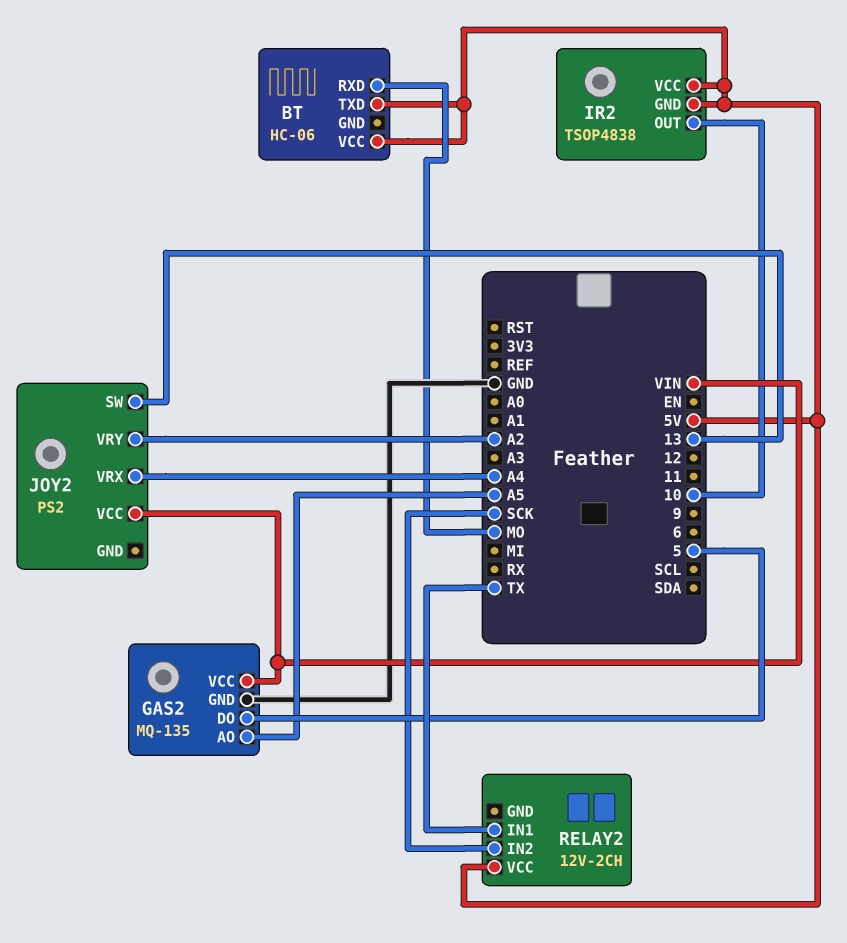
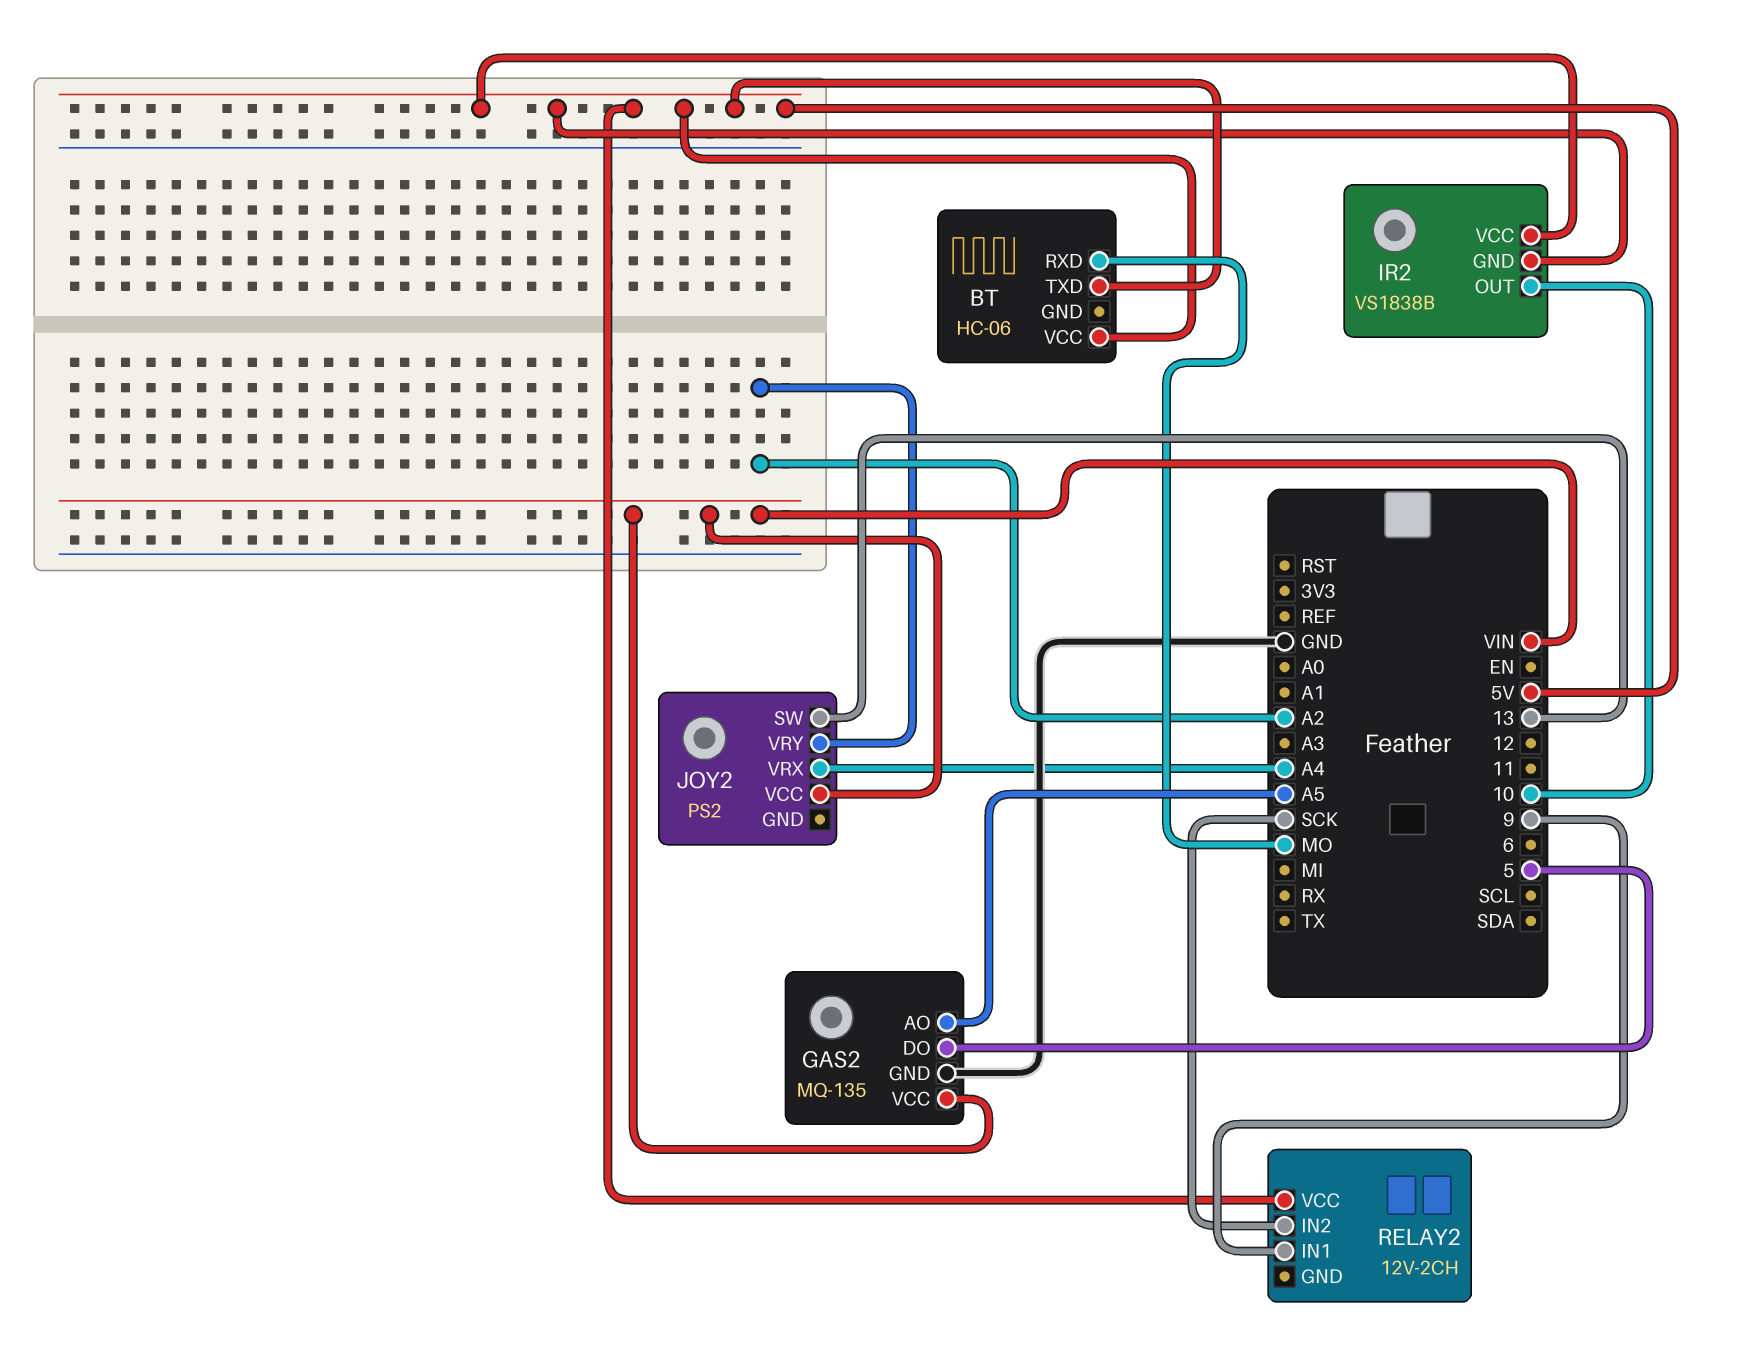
IR2: TSOP4838 -> VS1838B
RELAY2 pin IN1: TX -> 9

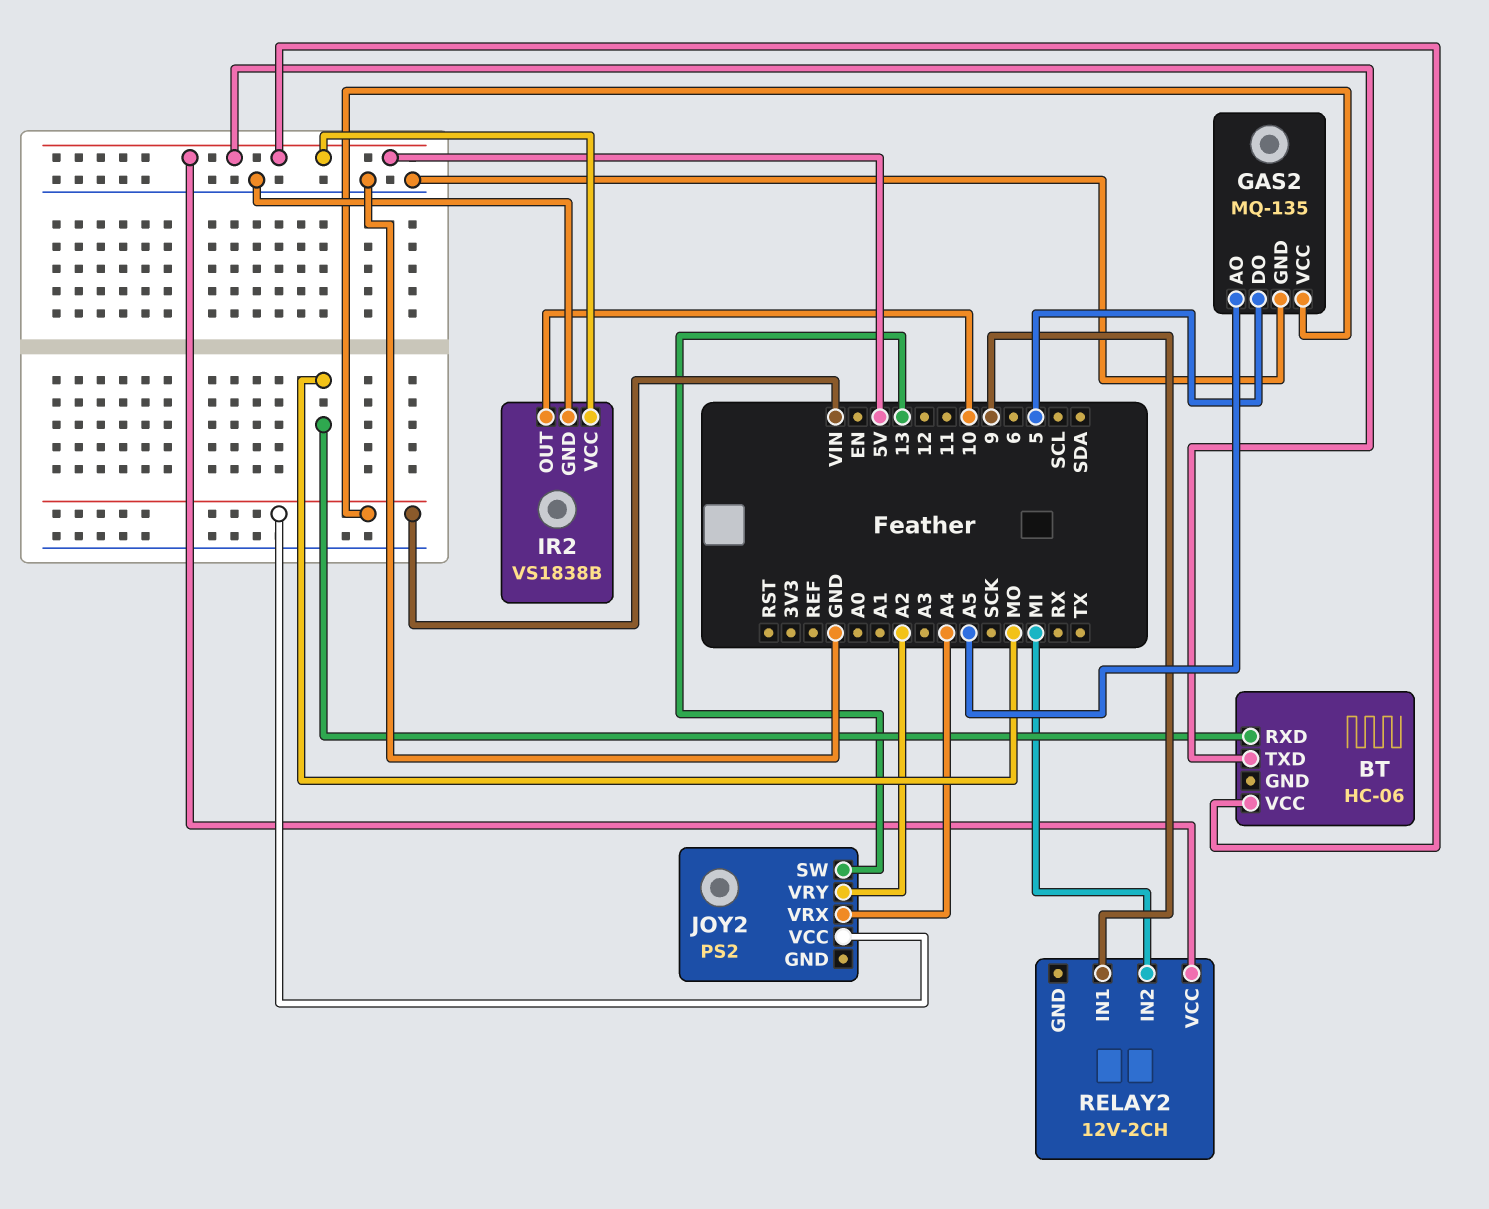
IR2 pin GND: 5V -> GND
RELAY2 pin IN2: SCK -> MI

